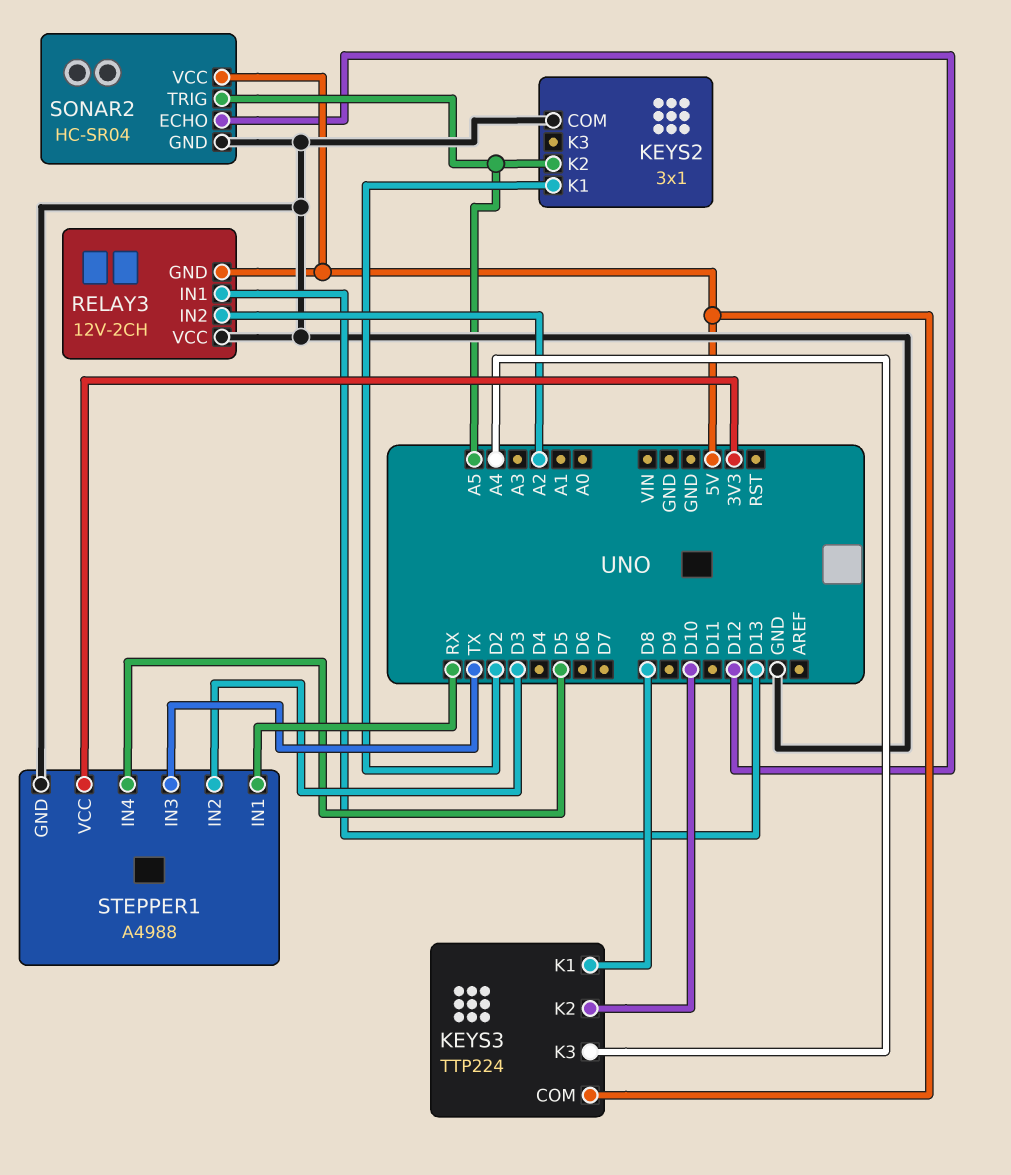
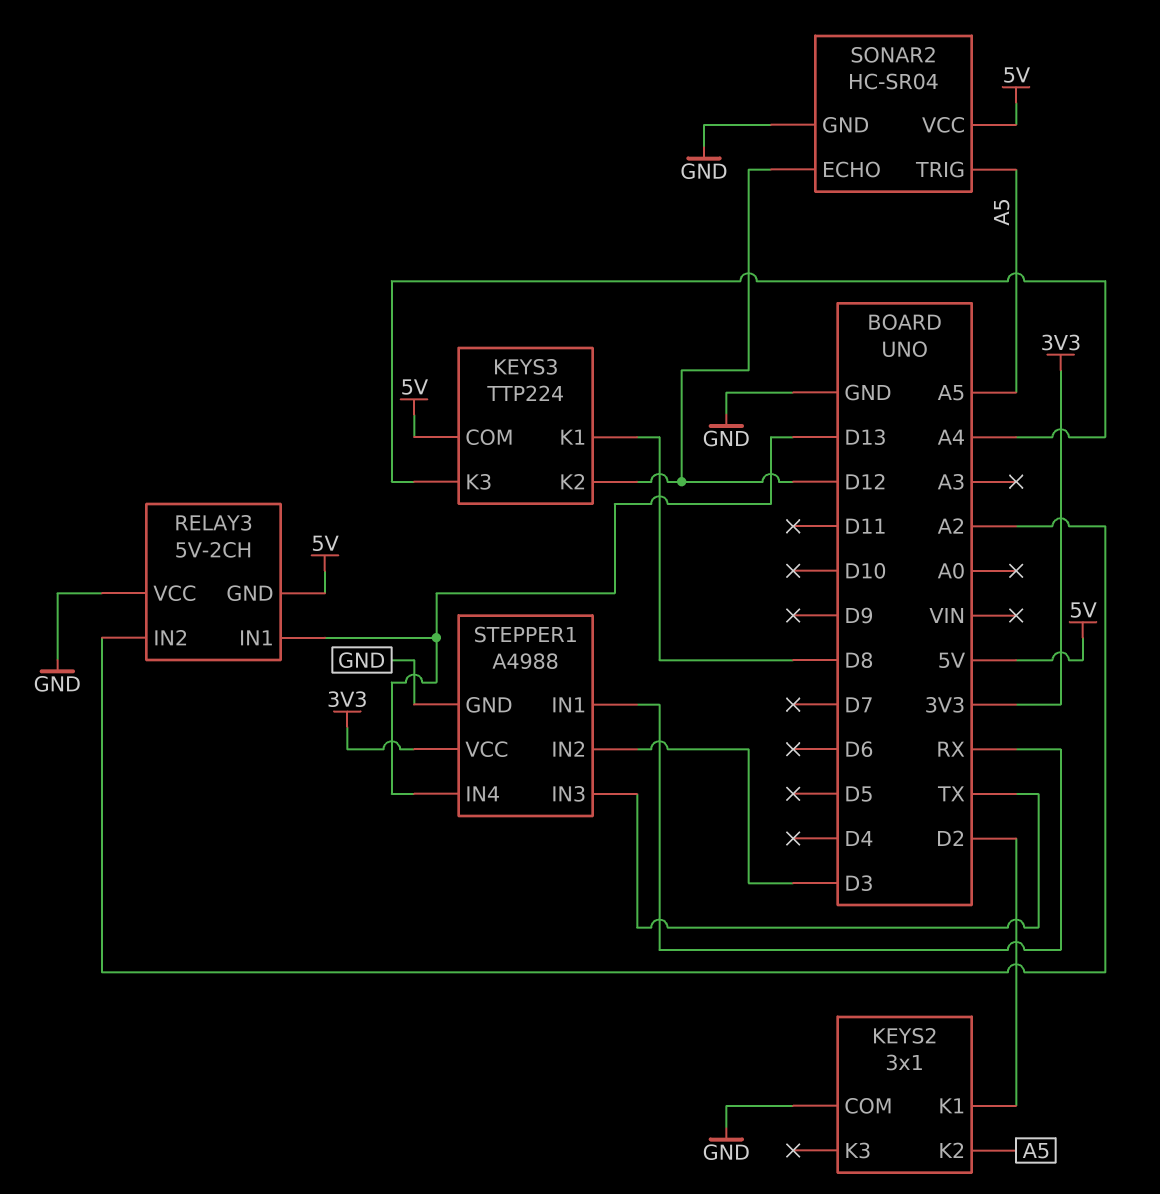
KEYS3 pin K2: D10 -> D12
RELAY3: 12V-2CH -> 5V-2CH
STEPPER1 pin IN4: D5 -> D13

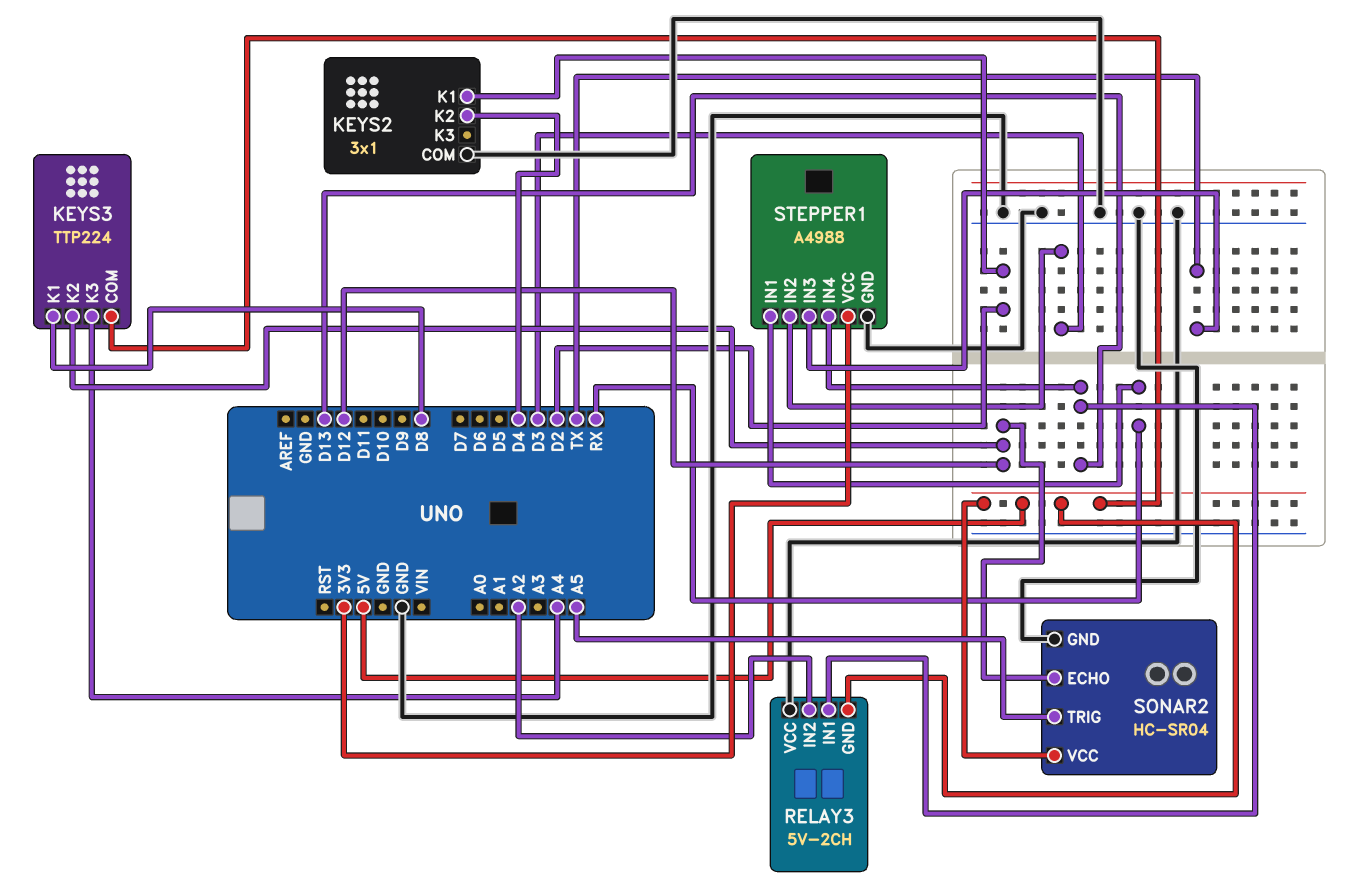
KEYS2 pin K2: A5 -> D4

